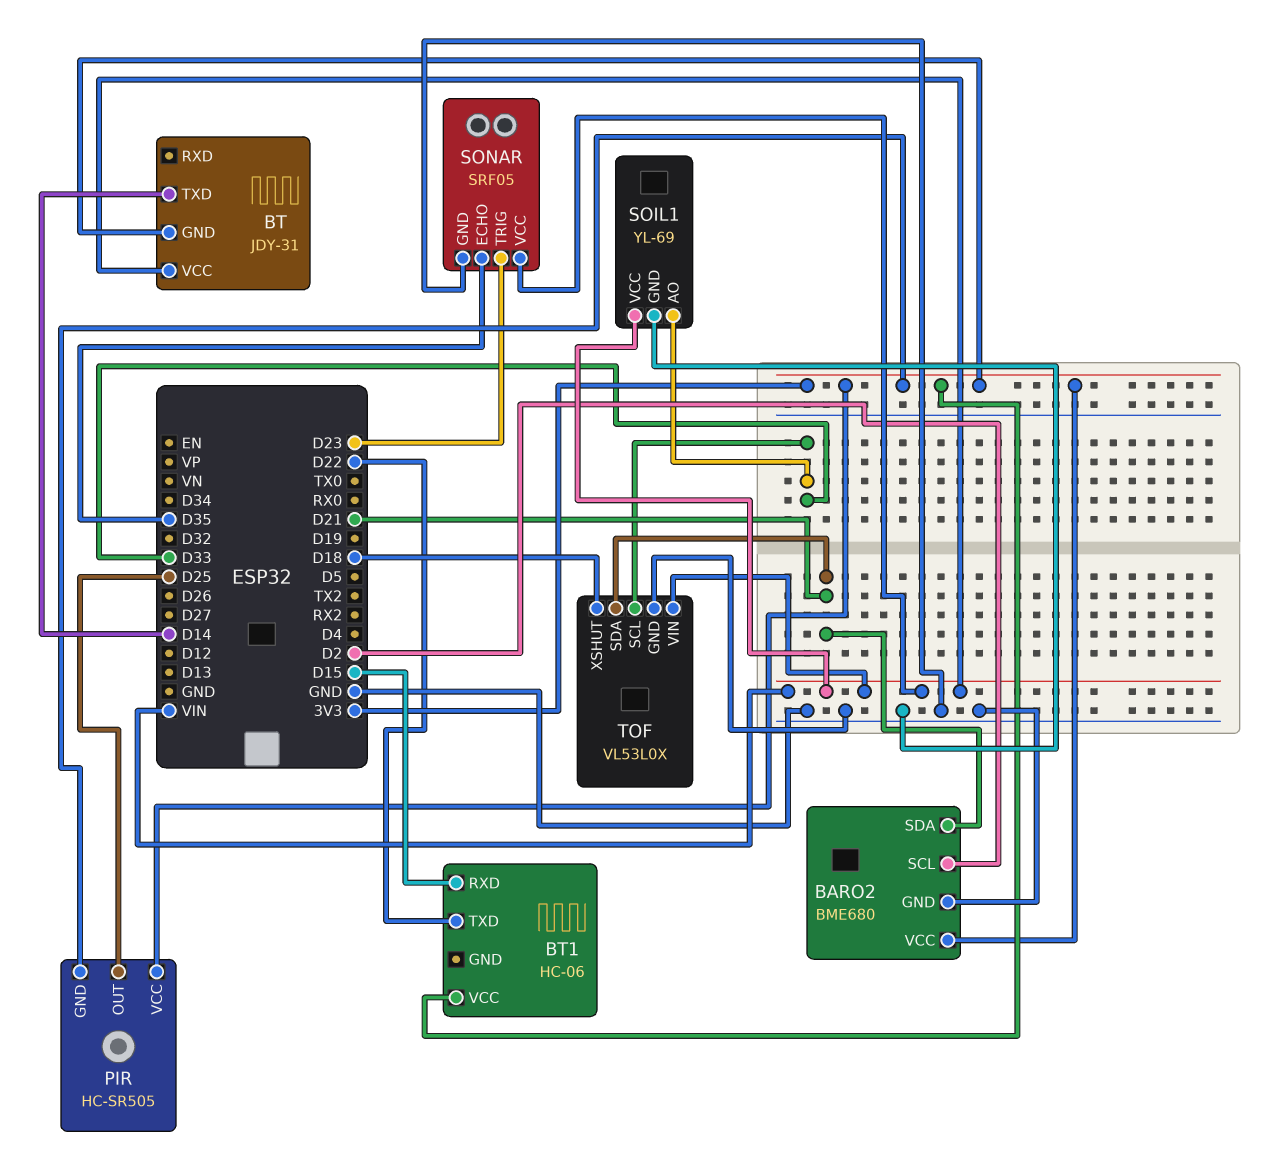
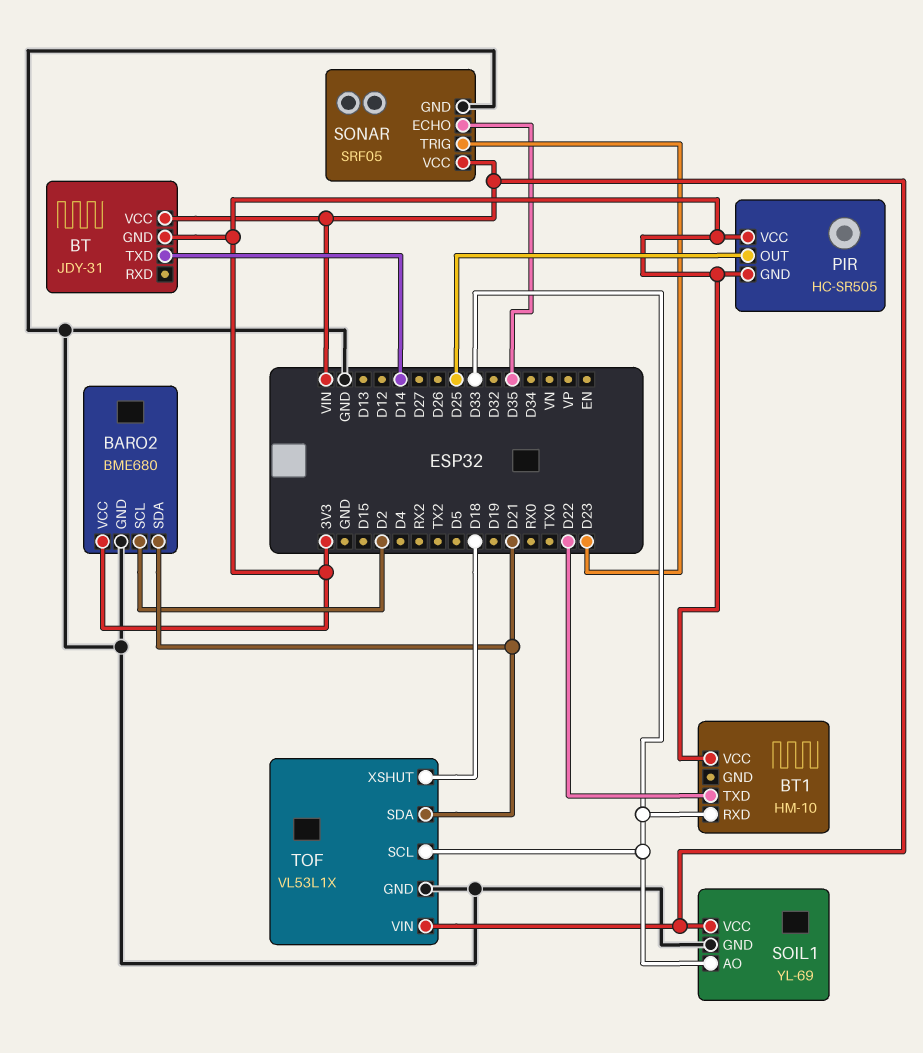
BT1: HC-06 -> HM-10
BT1 pin RXD: D15 -> D33
TOF: VL53L0X -> VL53L1X

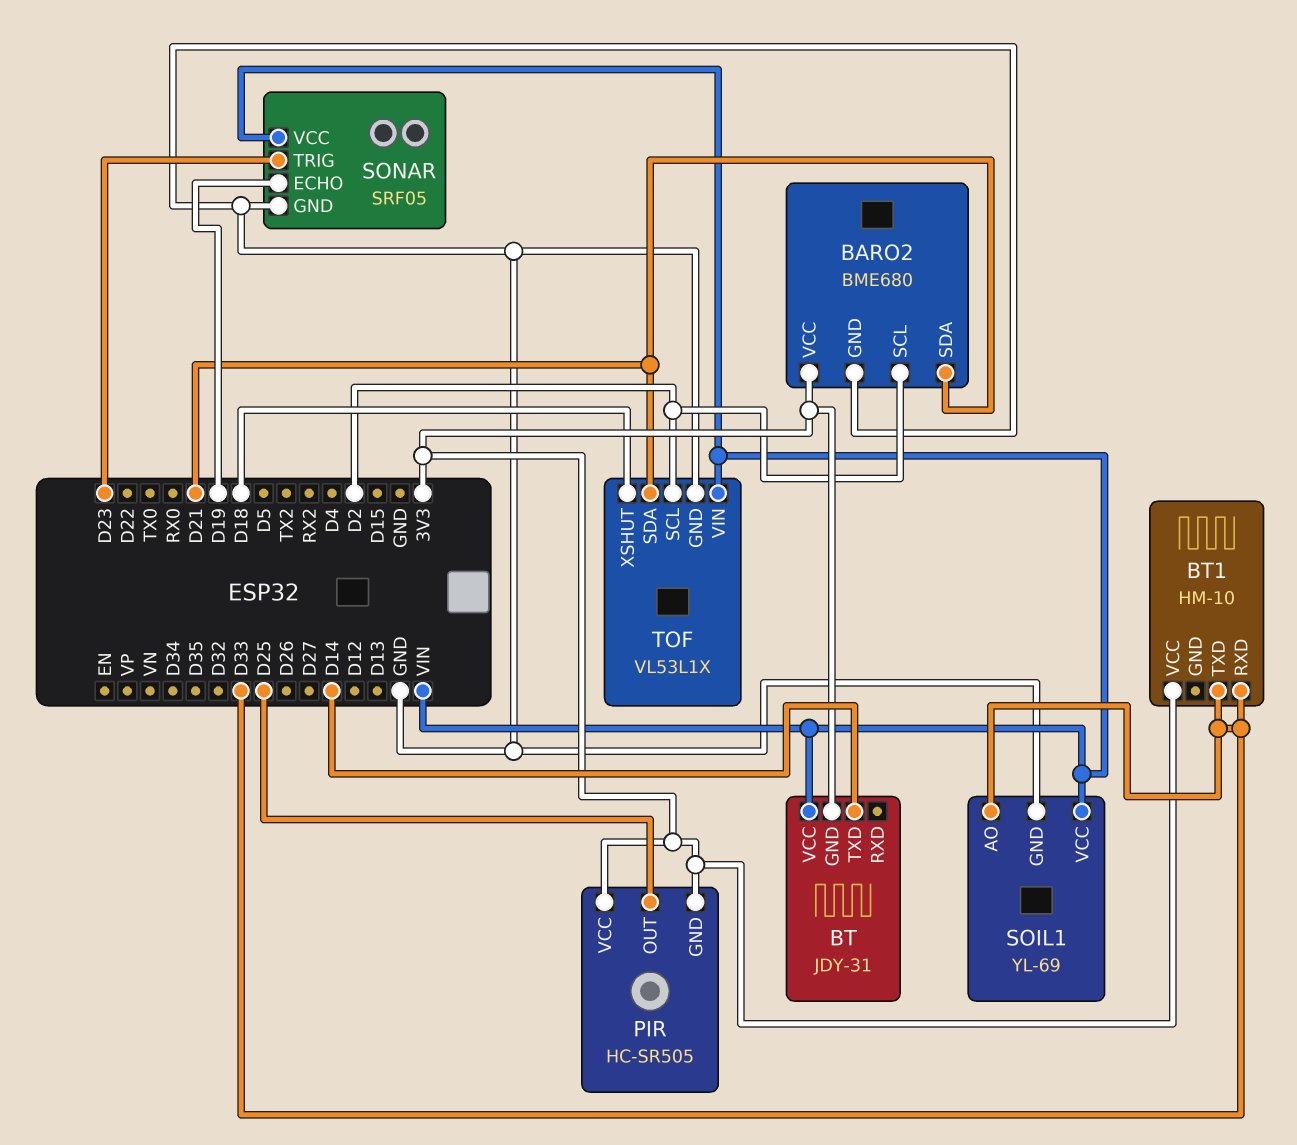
BT1 pin TXD: D22 -> D33
SONAR pin ECHO: D35 -> D19
TOF pin SCL: D33 -> D2

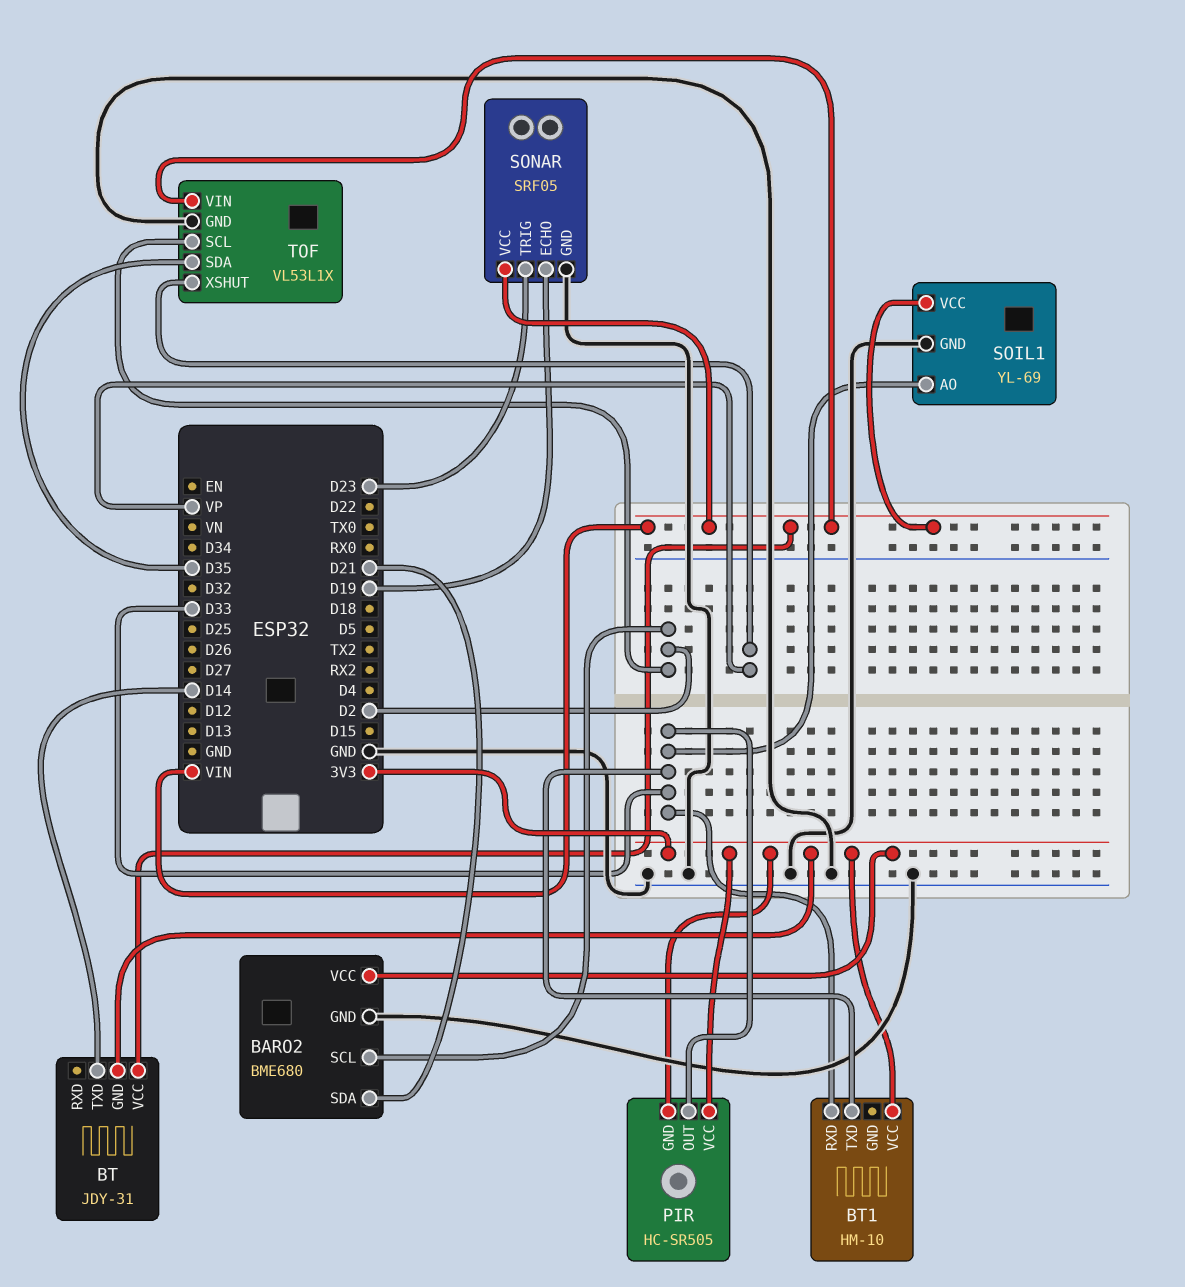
PIR pin OUT: D25 -> D33
TOF pin SDA: D21 -> D35
TOF pin XSHUT: D18 -> VP

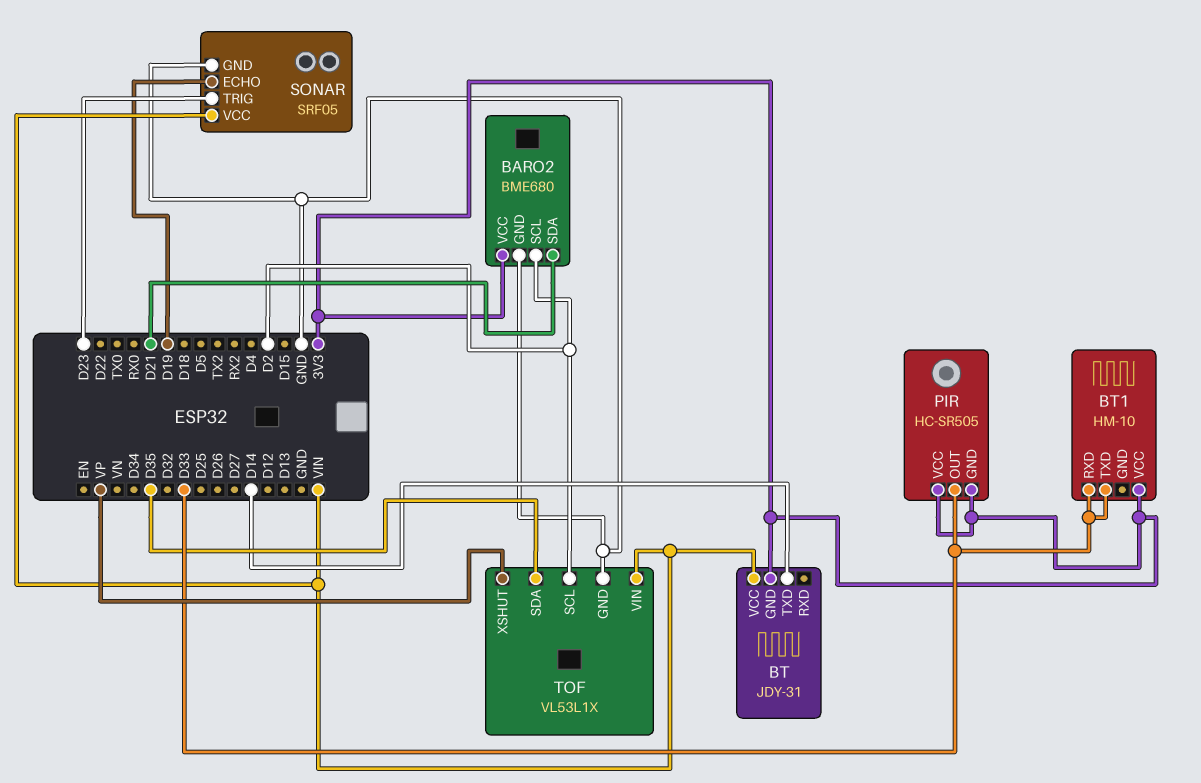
SOIL1: YL-69 -> none
SOIL1 pin AO: D33 -> none
SOIL1 pin GND: GND -> none
SOIL1 pin VCC: VIN -> none

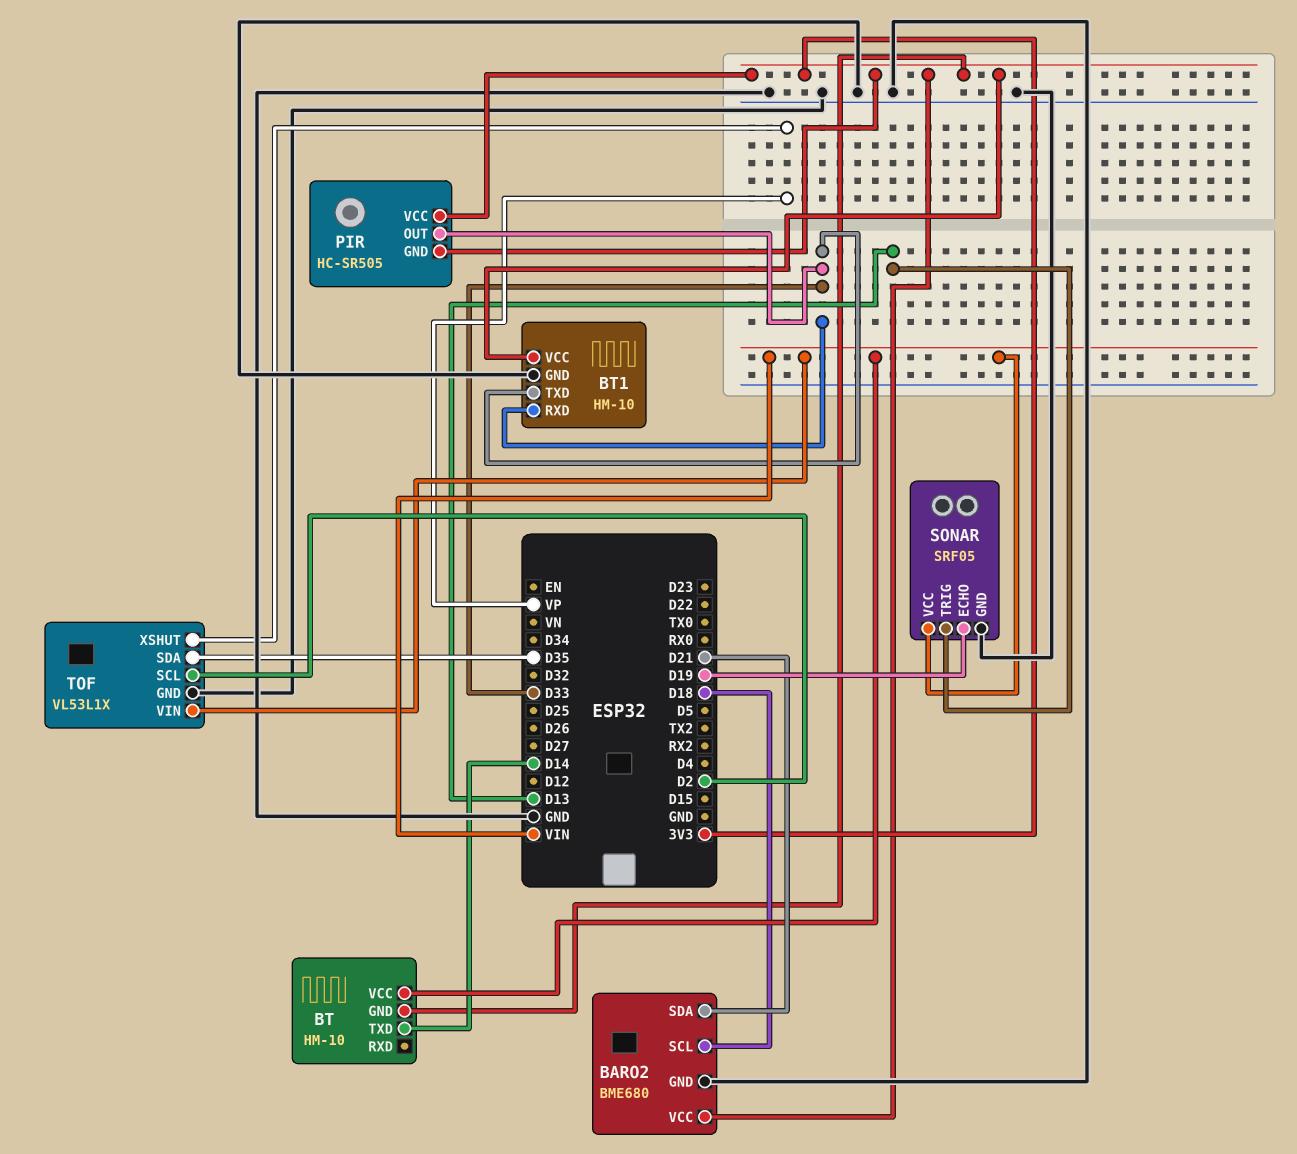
BARO2 pin SCL: D2 -> D18
BT: JDY-31 -> HM-10
BT1 pin GND: none -> GND
SONAR pin TRIG: D23 -> D13

